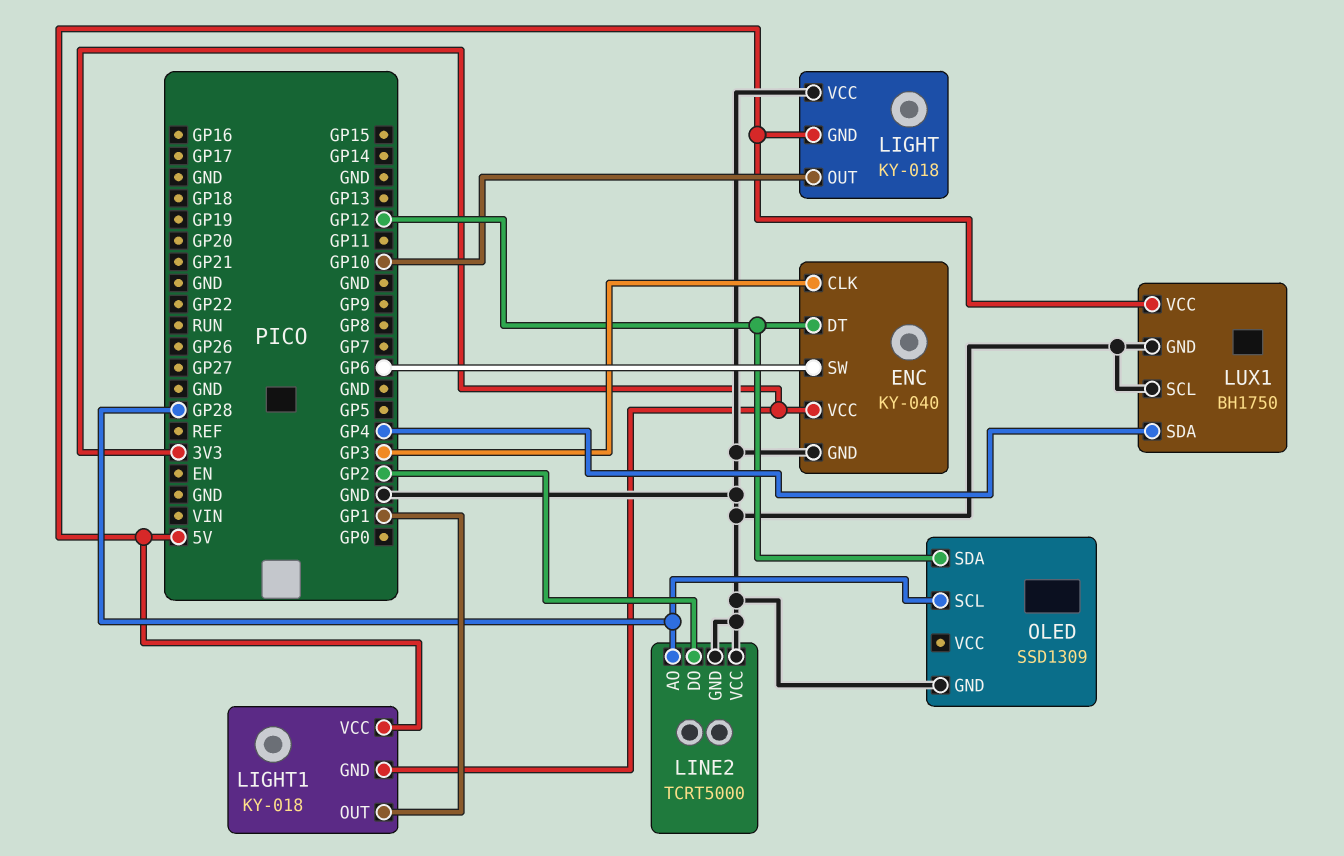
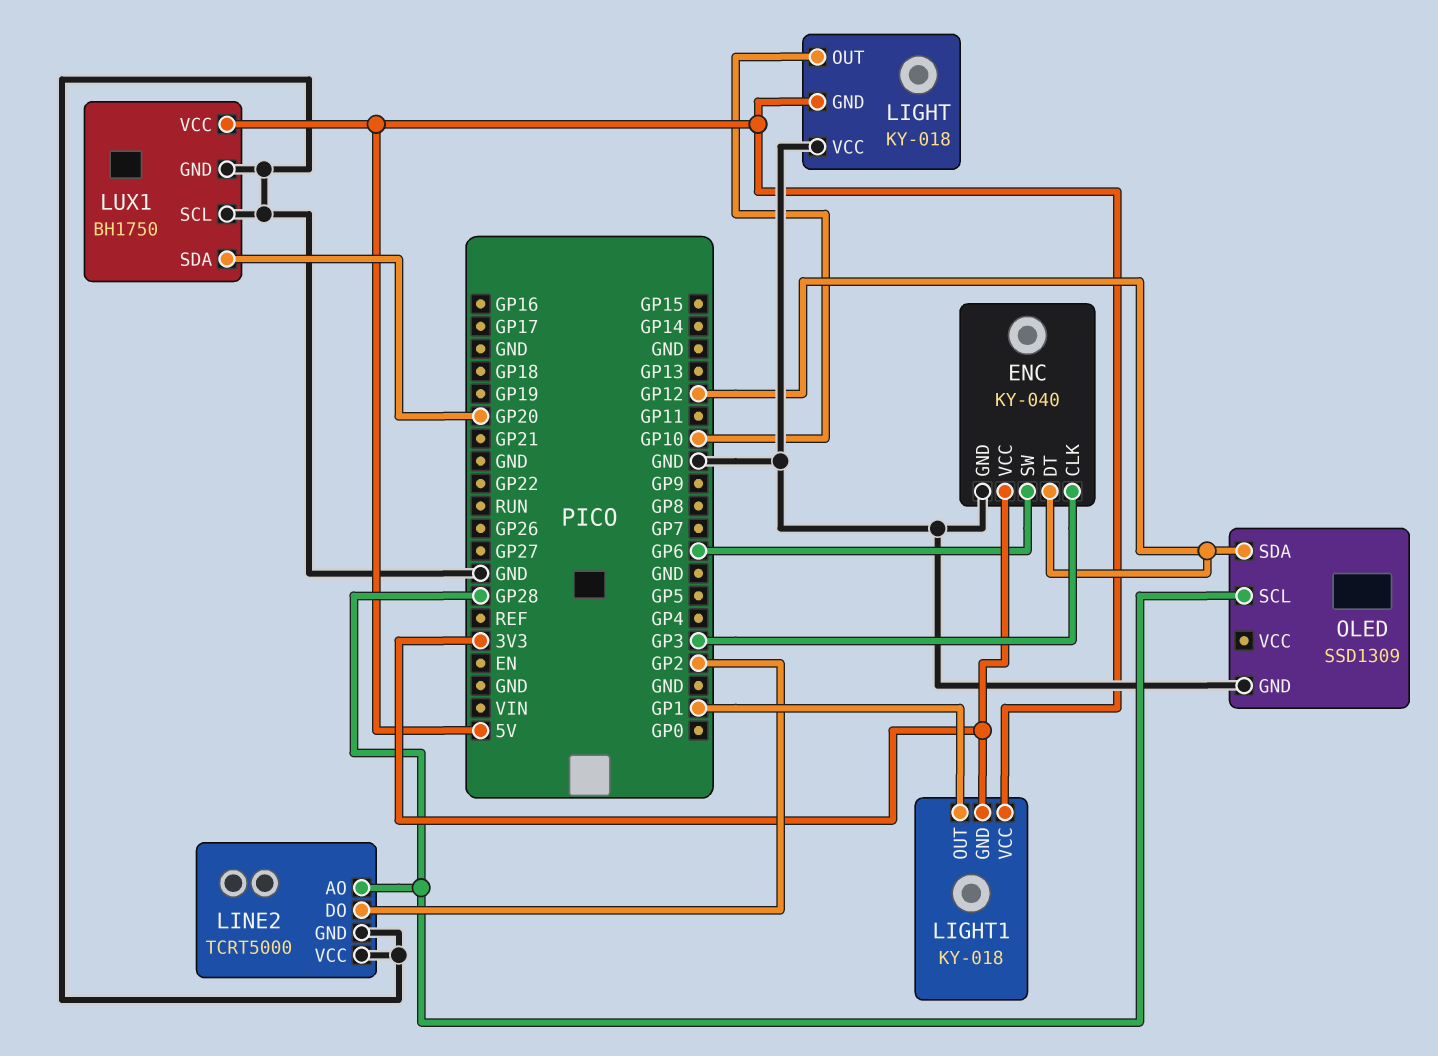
LUX1 pin SDA: GP4 -> GP20

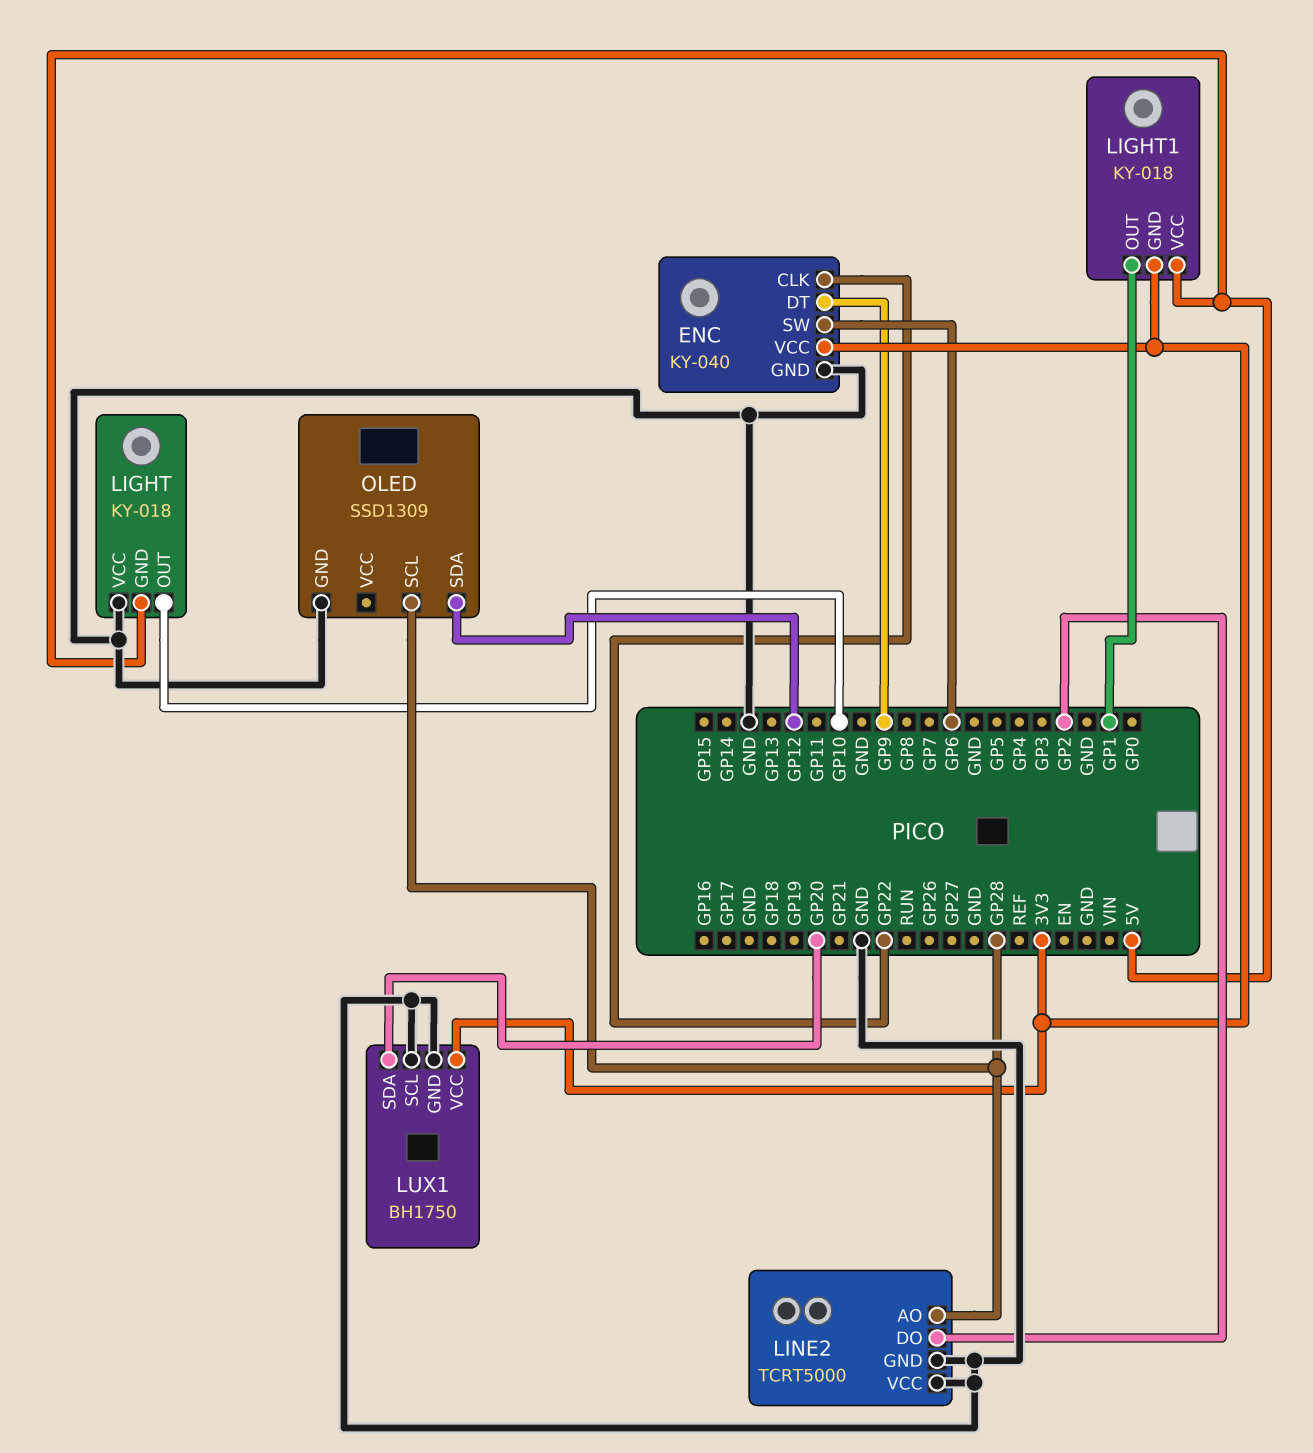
ENC pin CLK: GP3 -> GP22
ENC pin DT: GP12 -> GP9
LUX1 pin VCC: 5V -> 3V3

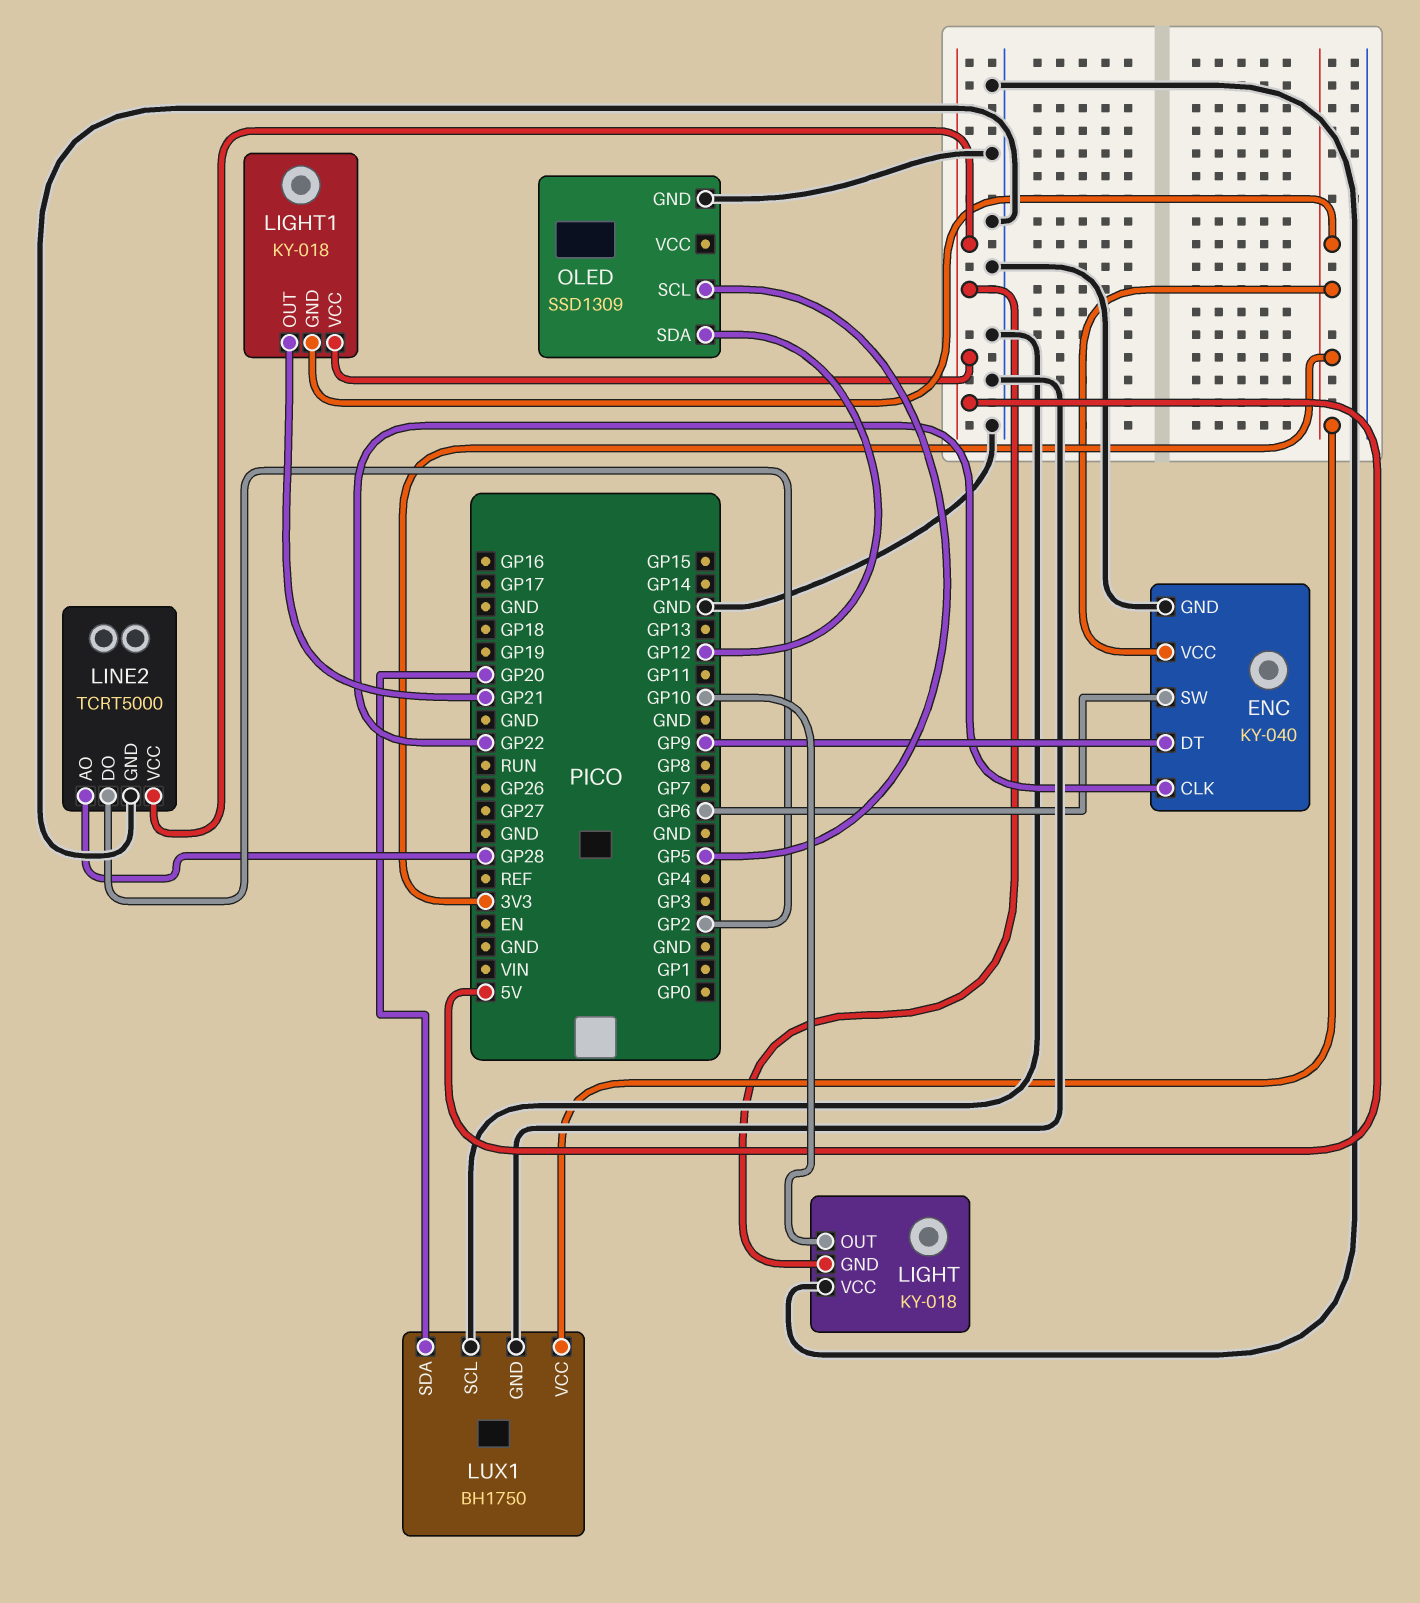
LIGHT1 pin OUT: GP1 -> GP21
LINE2 pin VCC: GND -> 5V
OLED pin SCL: GP28 -> GP5

